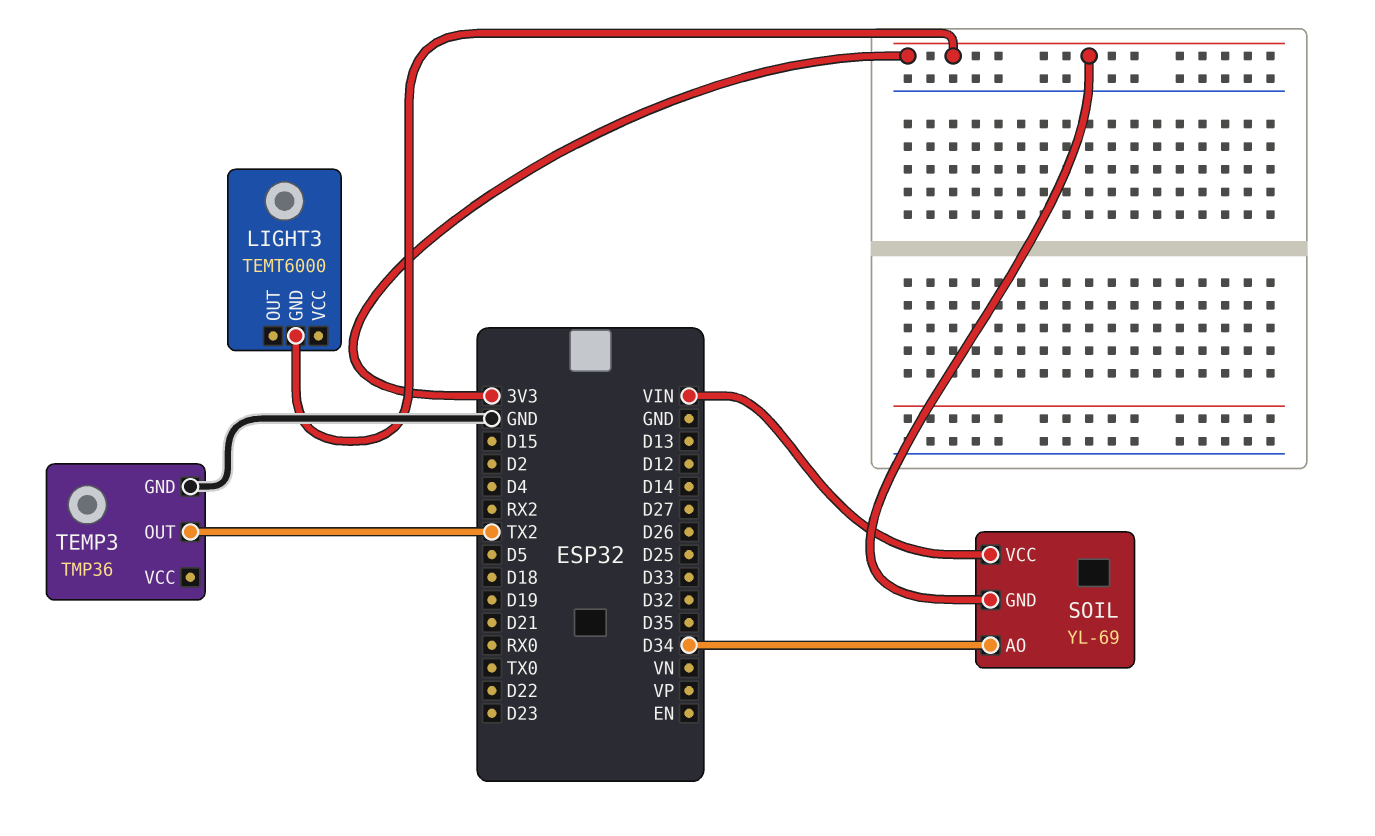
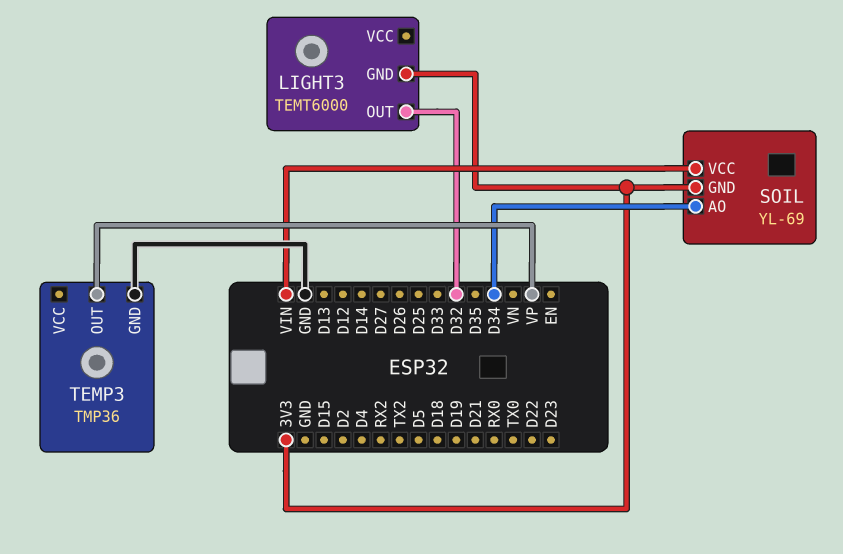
LIGHT3 pin OUT: none -> D32
TEMP3 pin OUT: TX2 -> VP

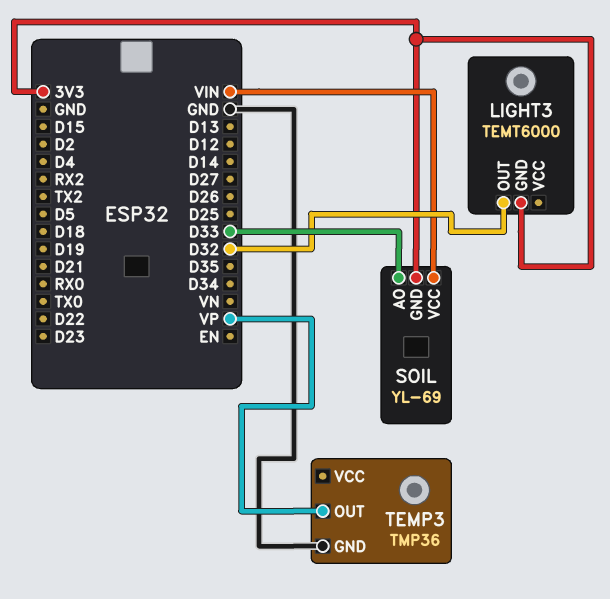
SOIL pin AO: D34 -> D33

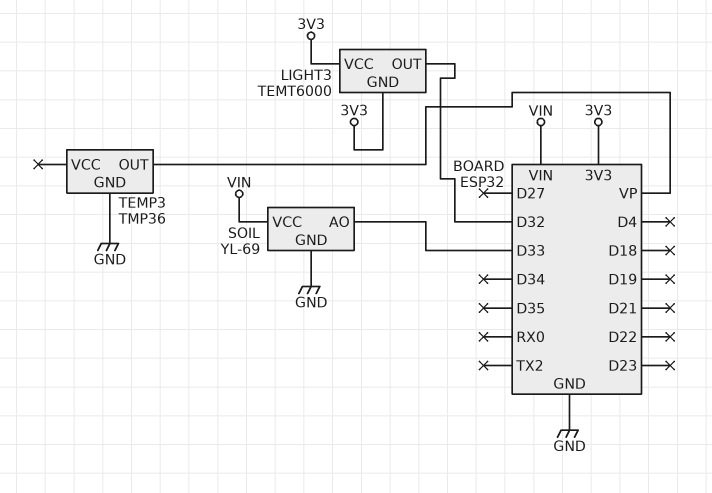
LIGHT3 pin VCC: none -> 3V3
SOIL pin GND: 3V3 -> GND

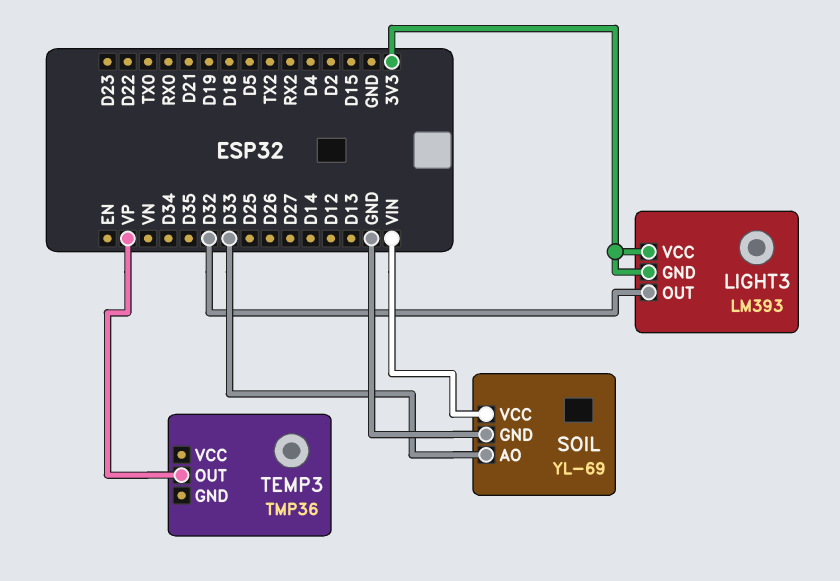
LIGHT3: TEMT6000 -> LM393
TEMP3 pin GND: GND -> none

